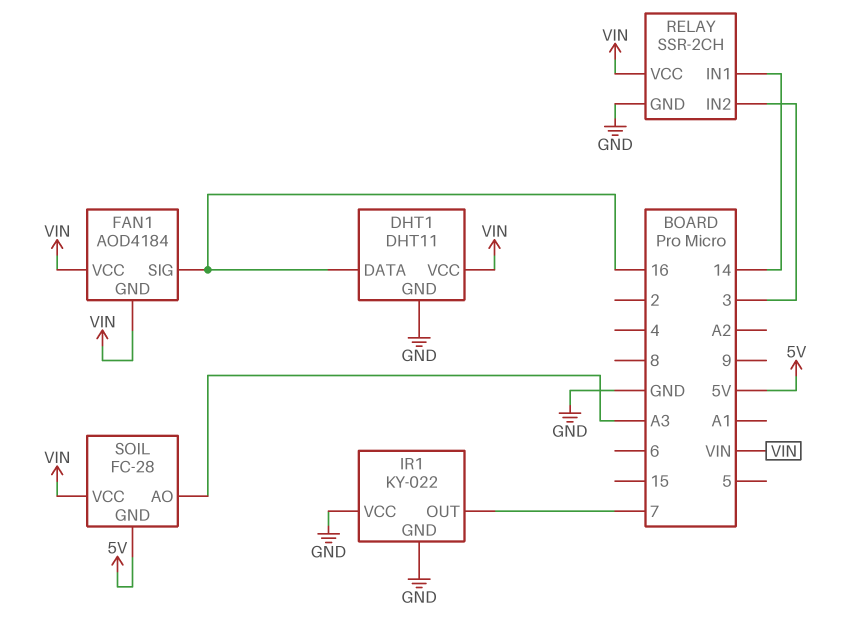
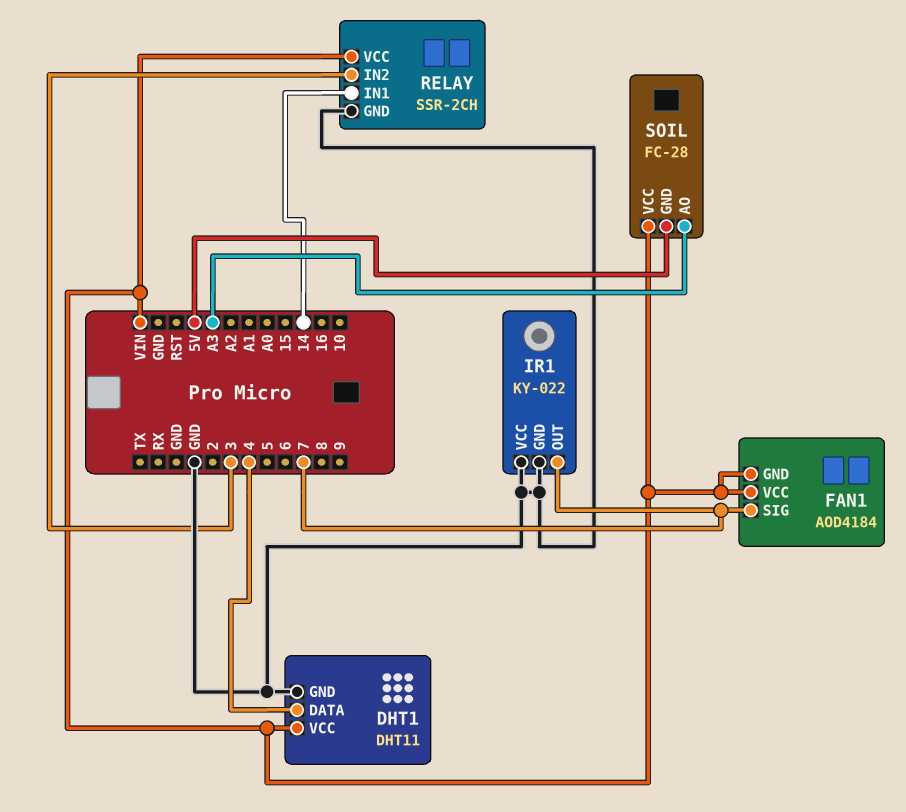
DHT1 pin DATA: 16 -> 4
FAN1 pin SIG: 16 -> 7

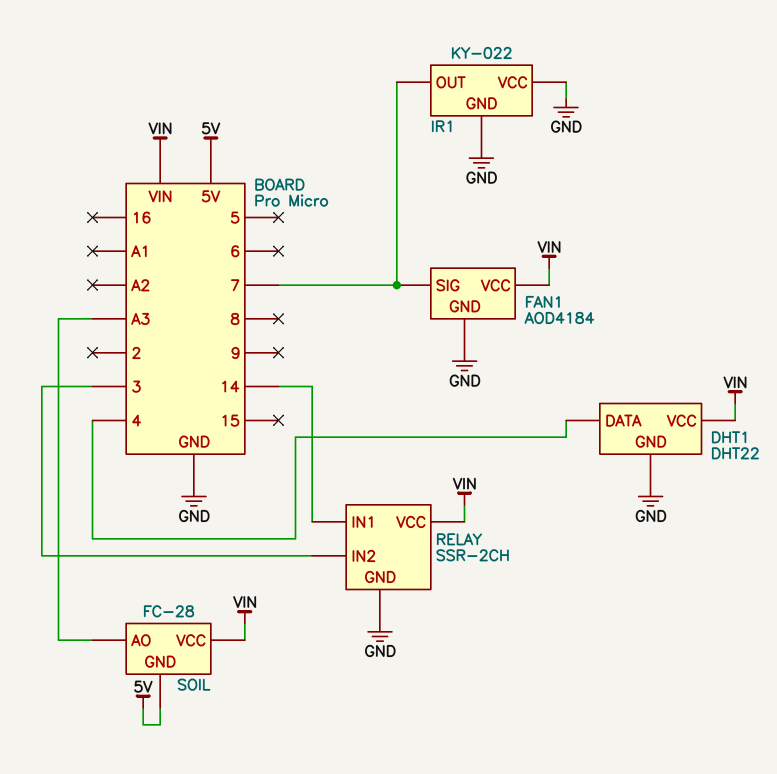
DHT1: DHT11 -> DHT22
FAN1 pin GND: VIN -> GND

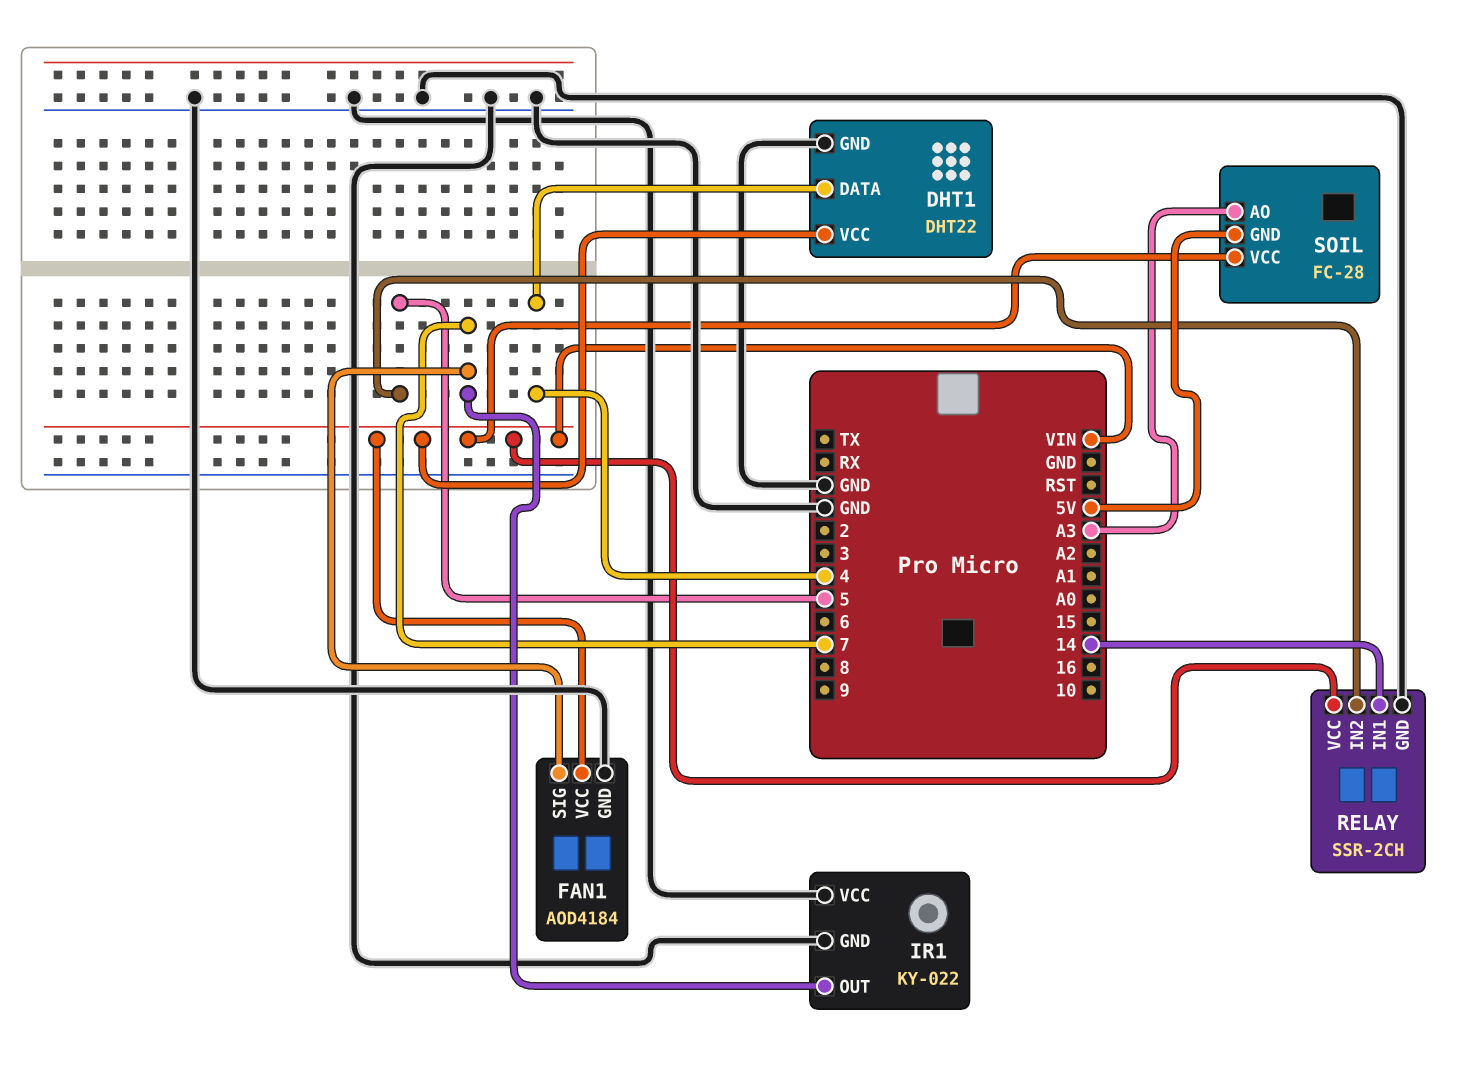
RELAY pin IN2: 3 -> 5

